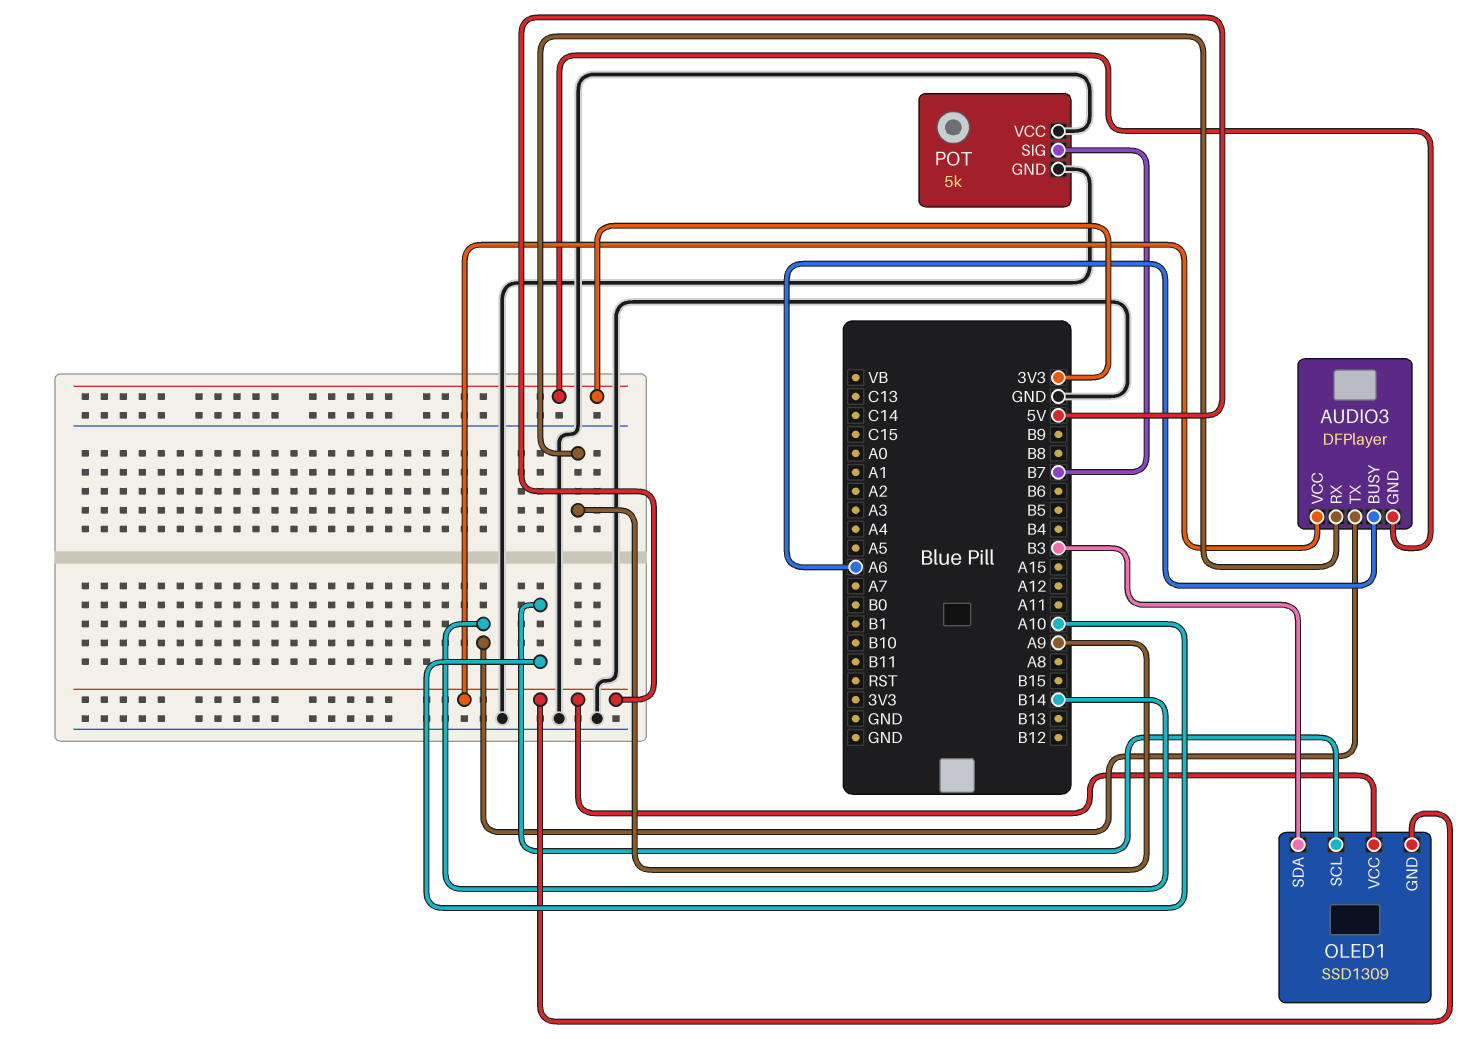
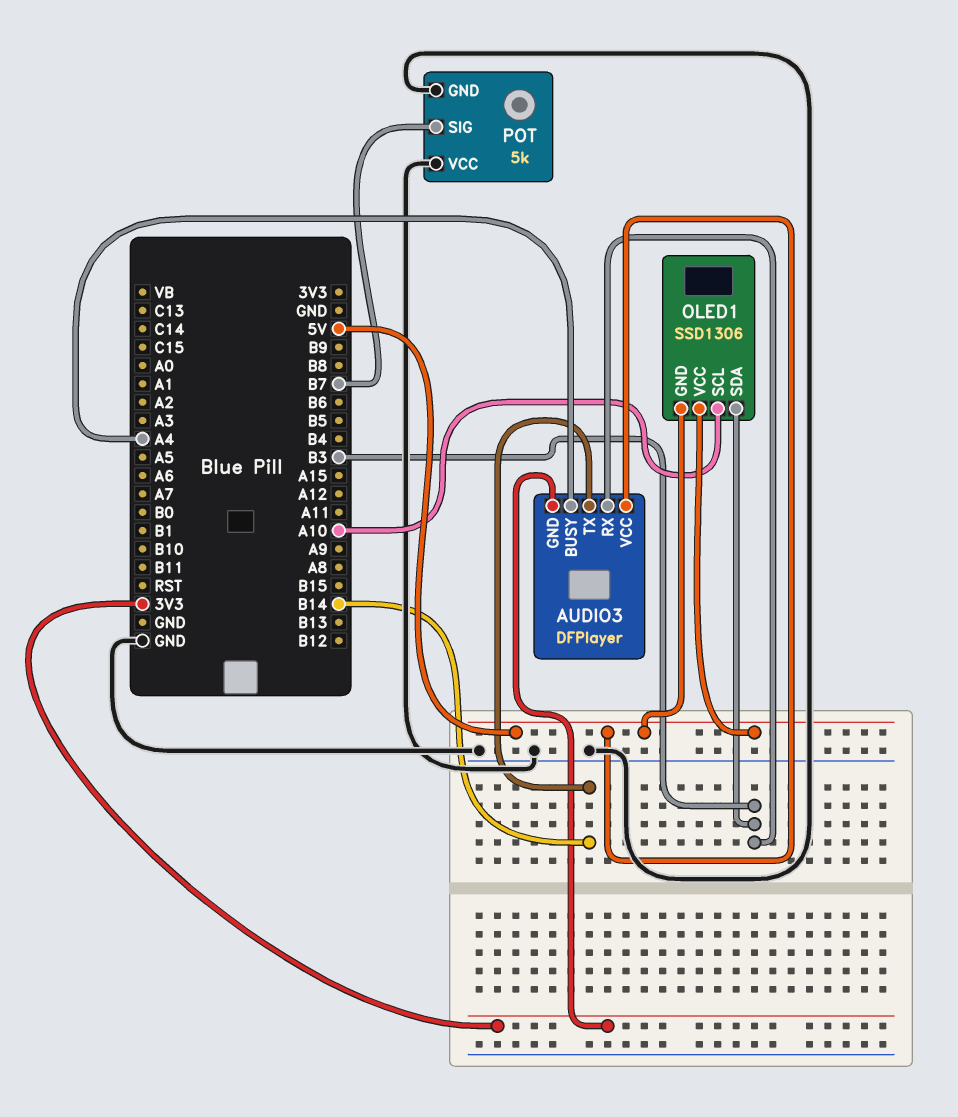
AUDIO3 pin BUSY: A6 -> A4
AUDIO3 pin RX: A9 -> B3
OLED1: SSD1309 -> SSD1306

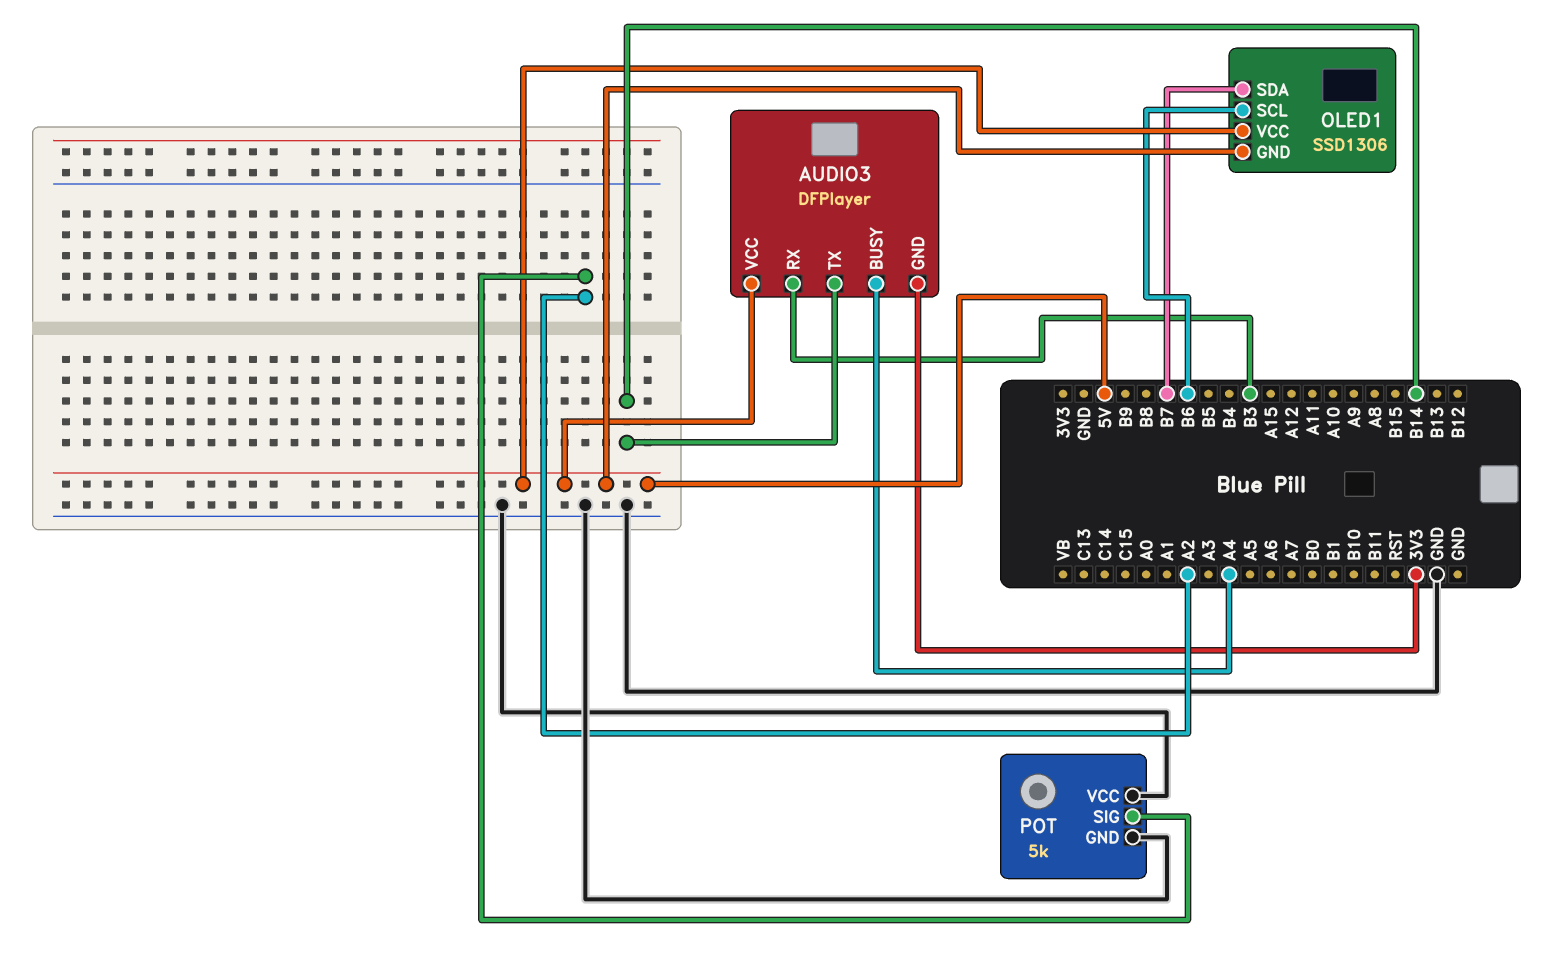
OLED1 pin SCL: A10 -> B6
OLED1 pin SDA: B3 -> B7
POT pin SIG: B7 -> A2

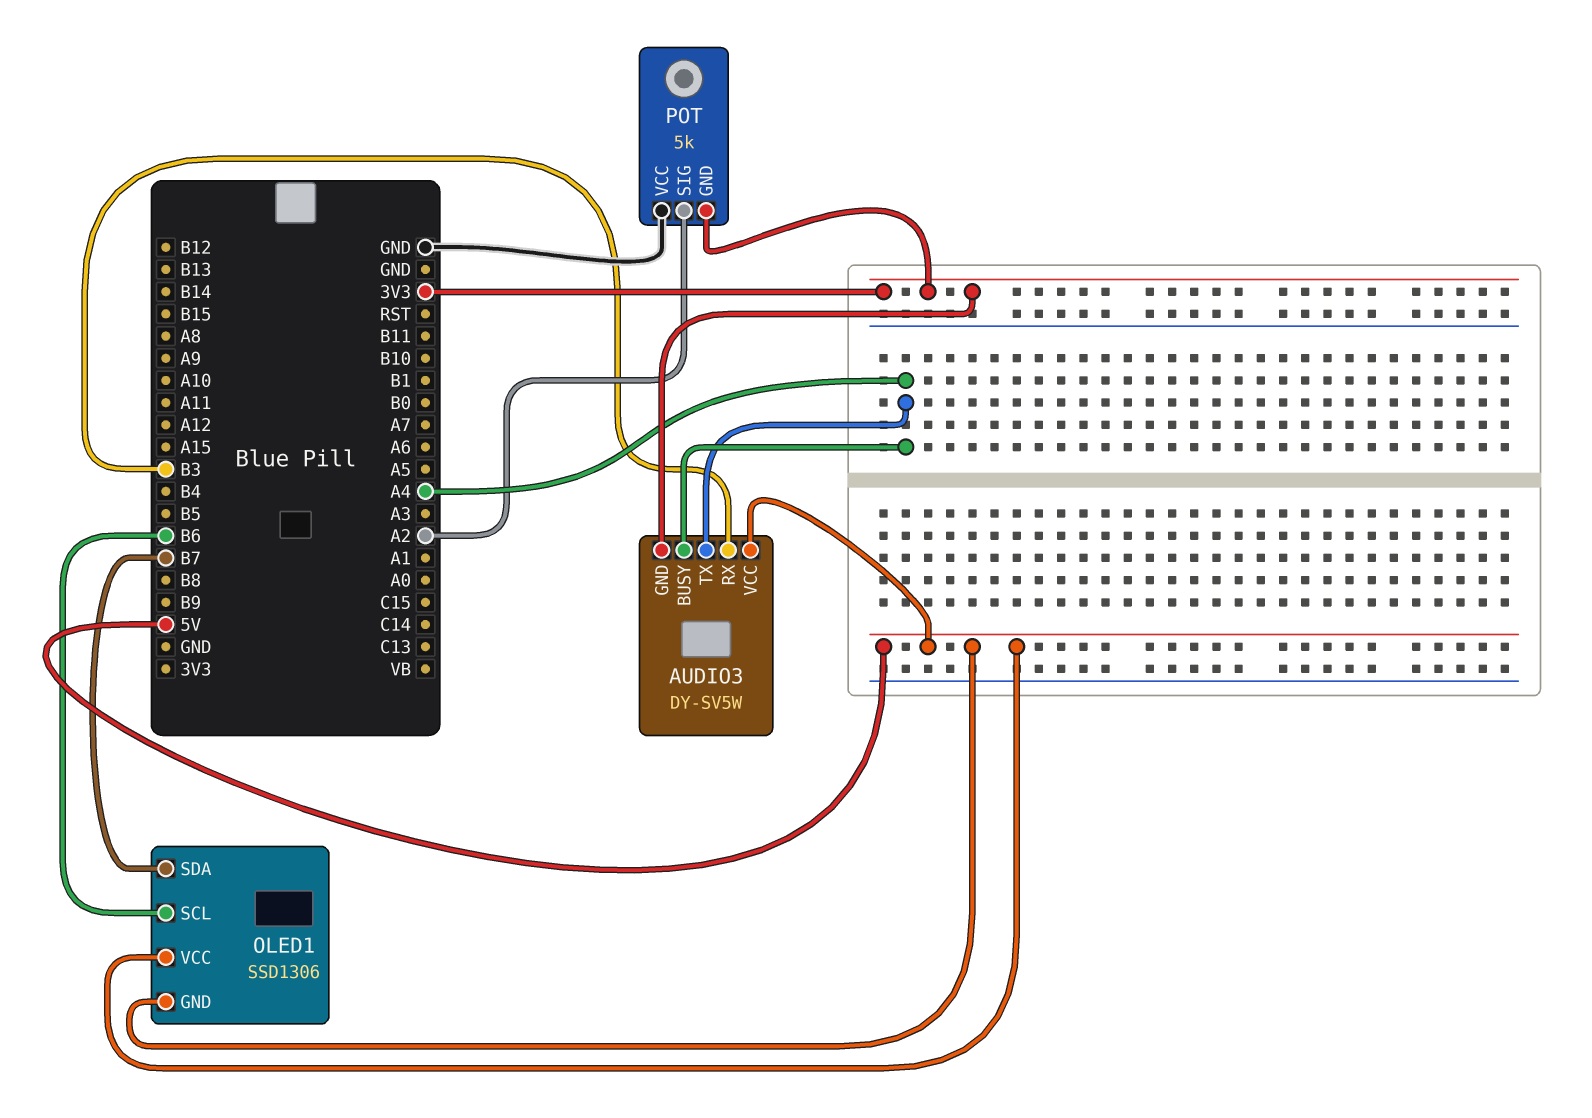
AUDIO3: DFPlayer -> DY-SV5W
AUDIO3 pin TX: B14 -> A4
POT pin GND: GND -> 3V3

